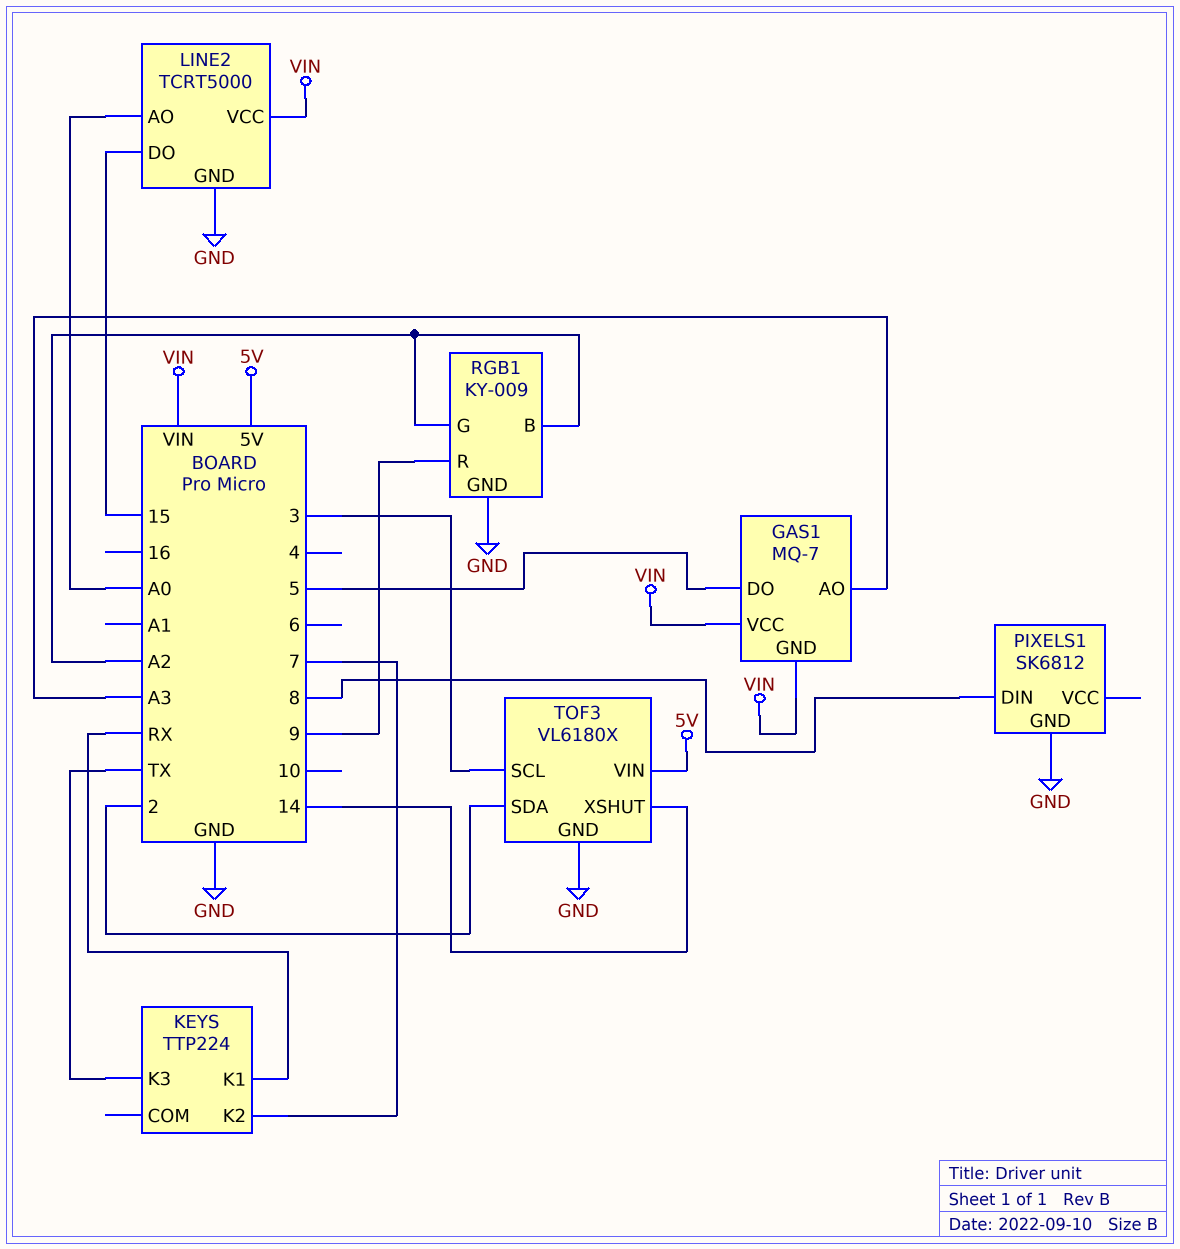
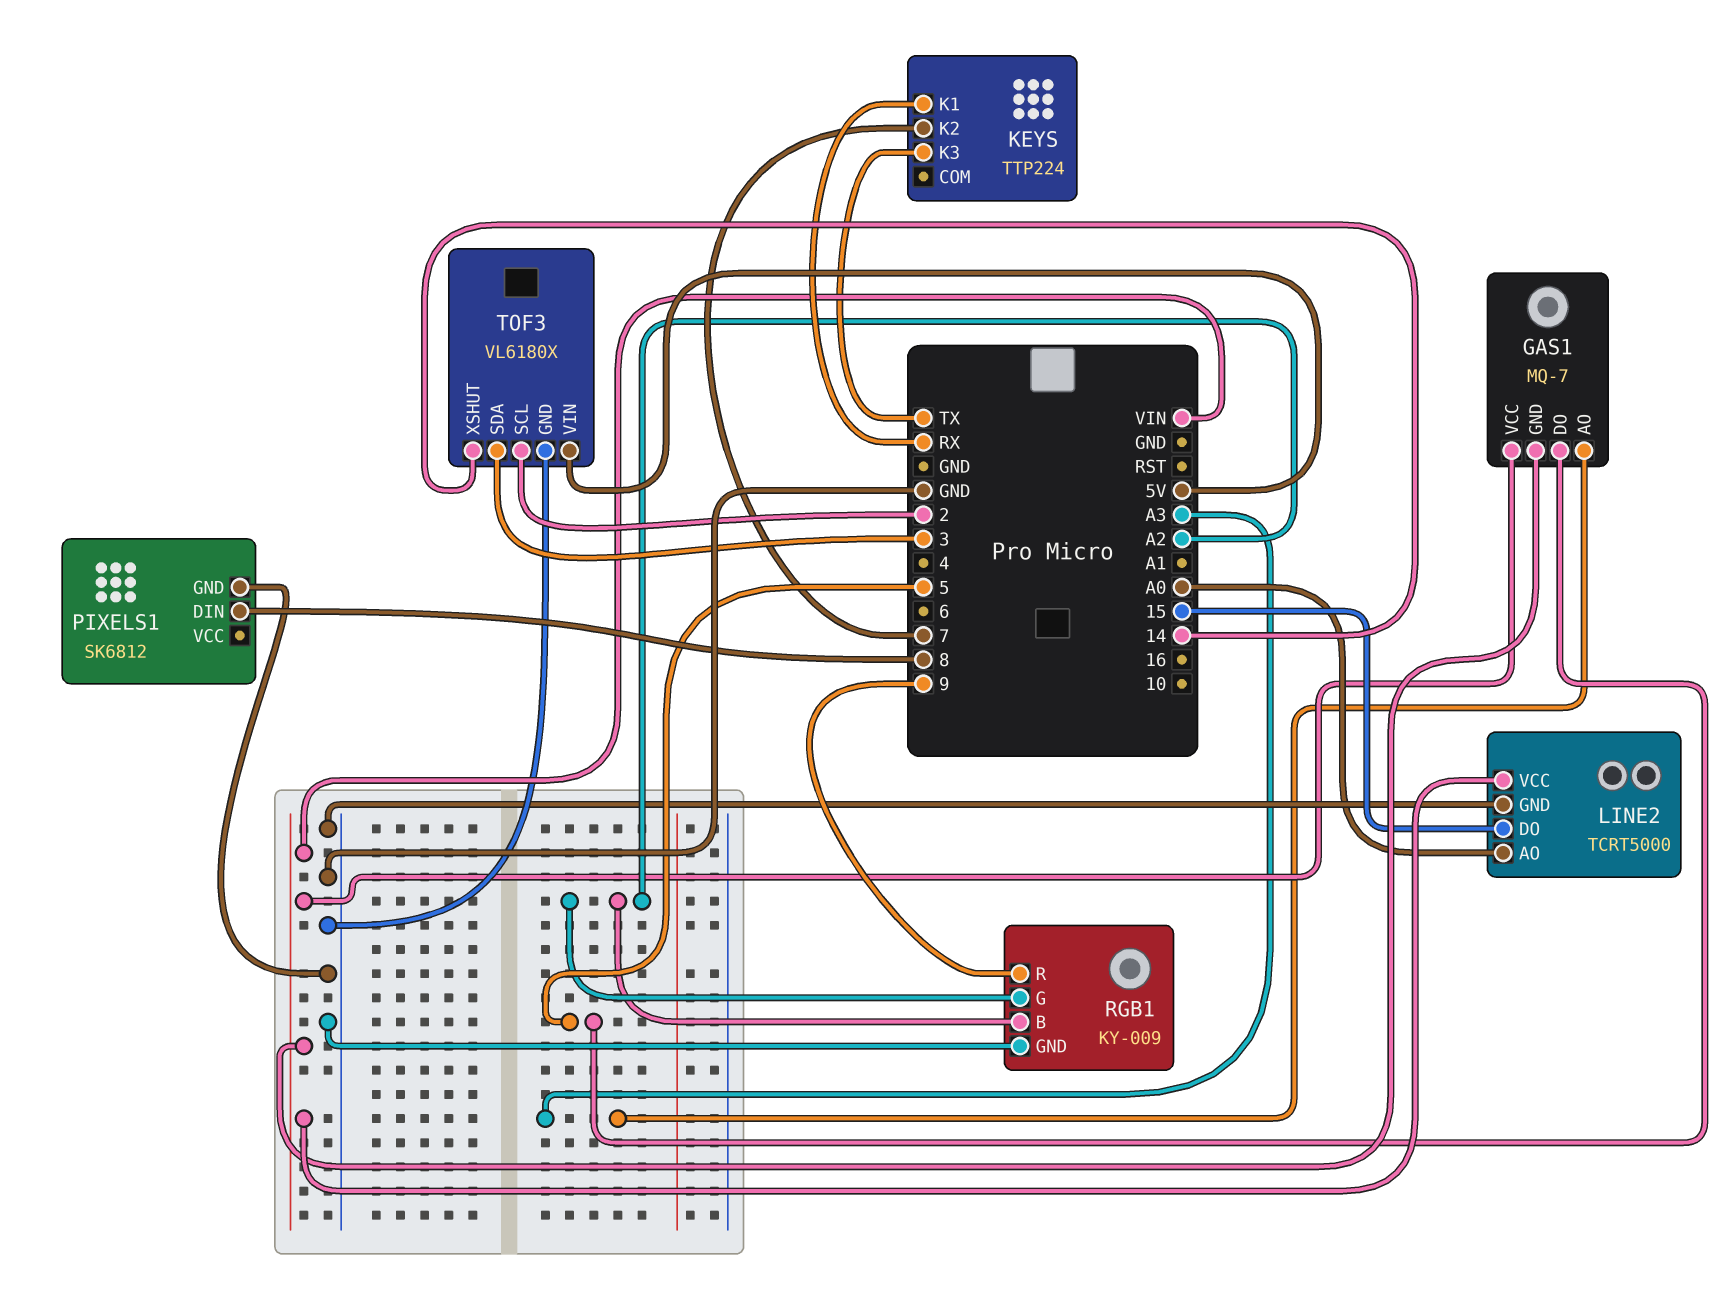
TOF3 pin SCL: 3 -> 2
TOF3 pin SDA: 2 -> 3

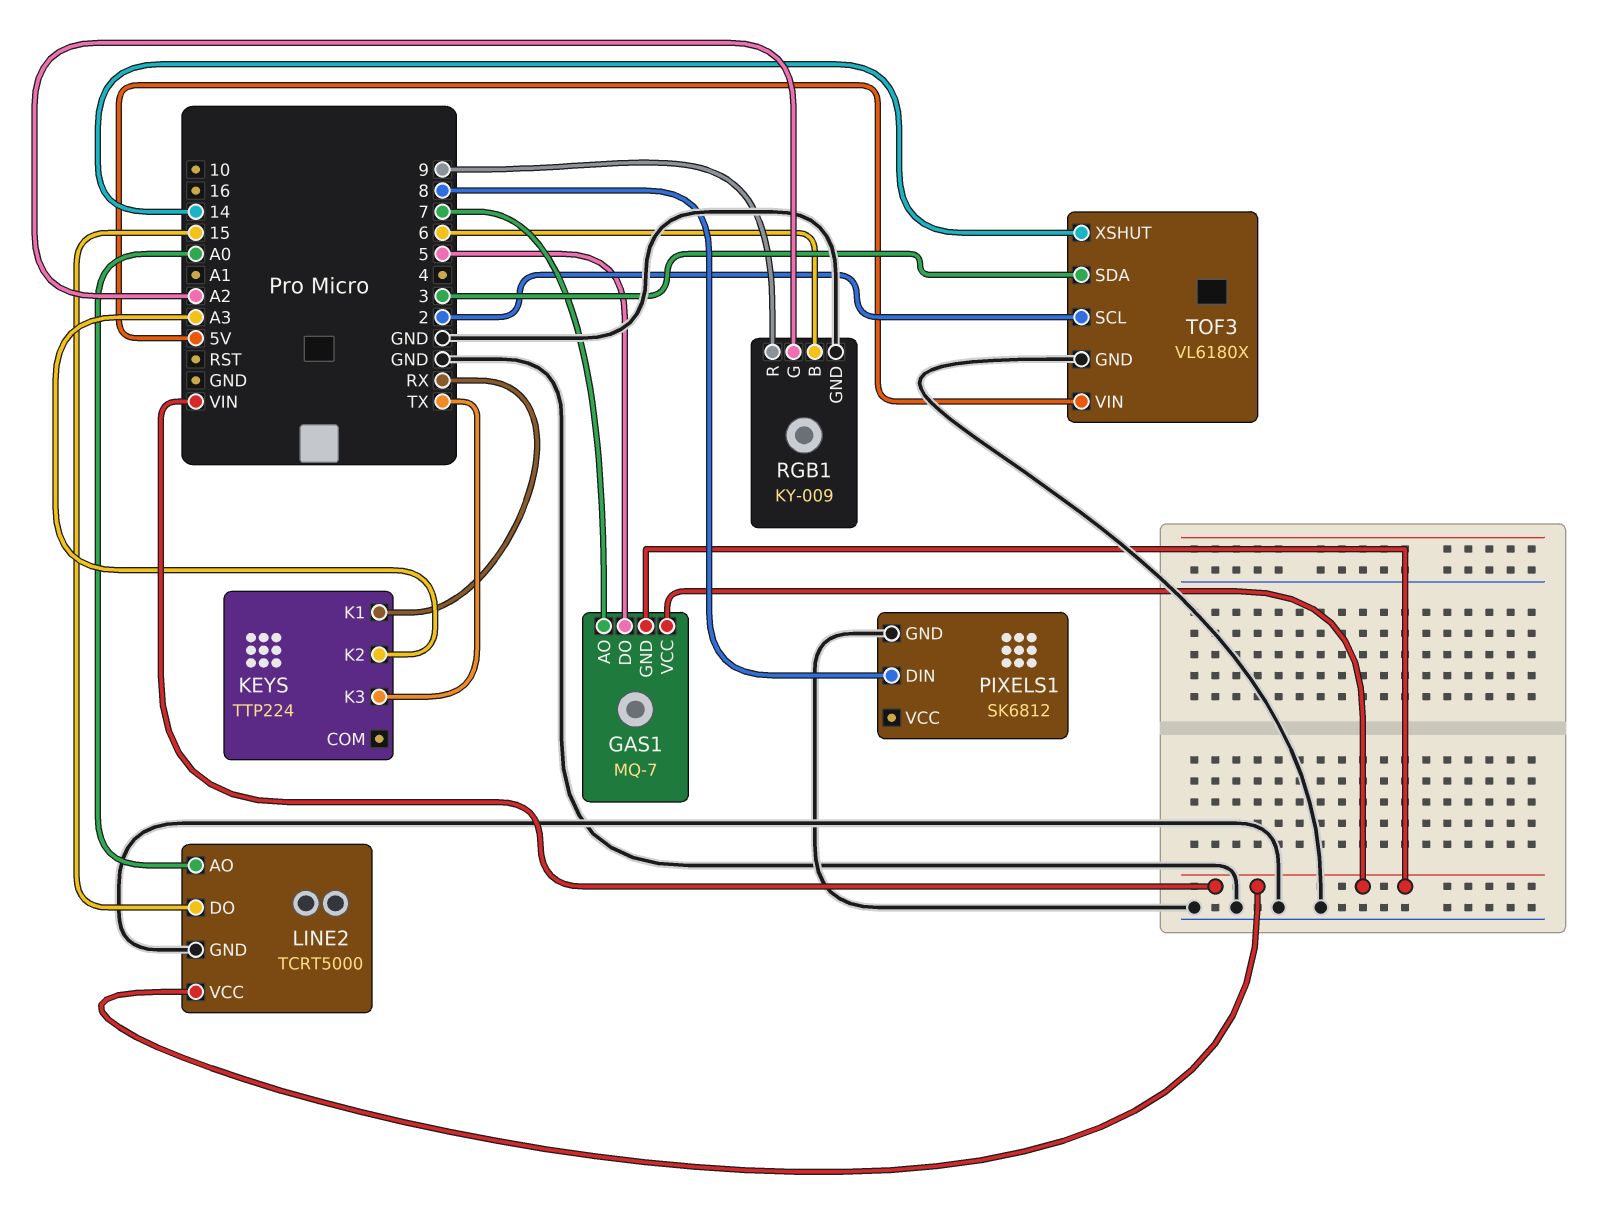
GAS1 pin AO: A3 -> 7
KEYS pin K2: 7 -> A3
RGB1 pin B: A2 -> 6

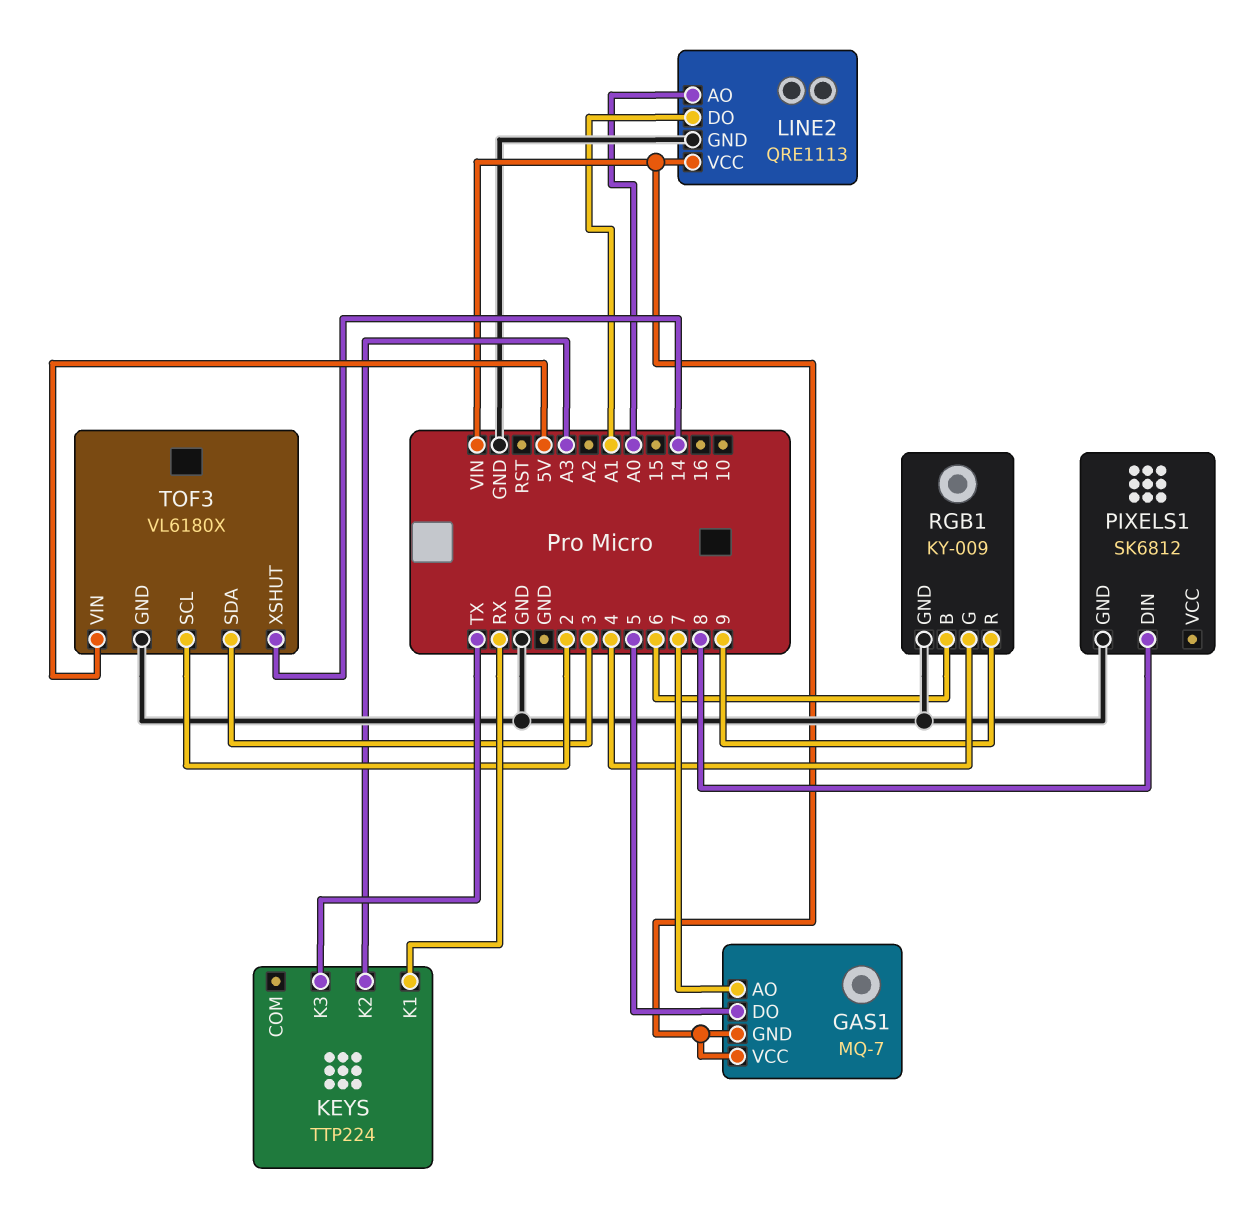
LINE2: TCRT5000 -> QRE1113
LINE2 pin DO: 15 -> A1
RGB1 pin G: A2 -> 4

